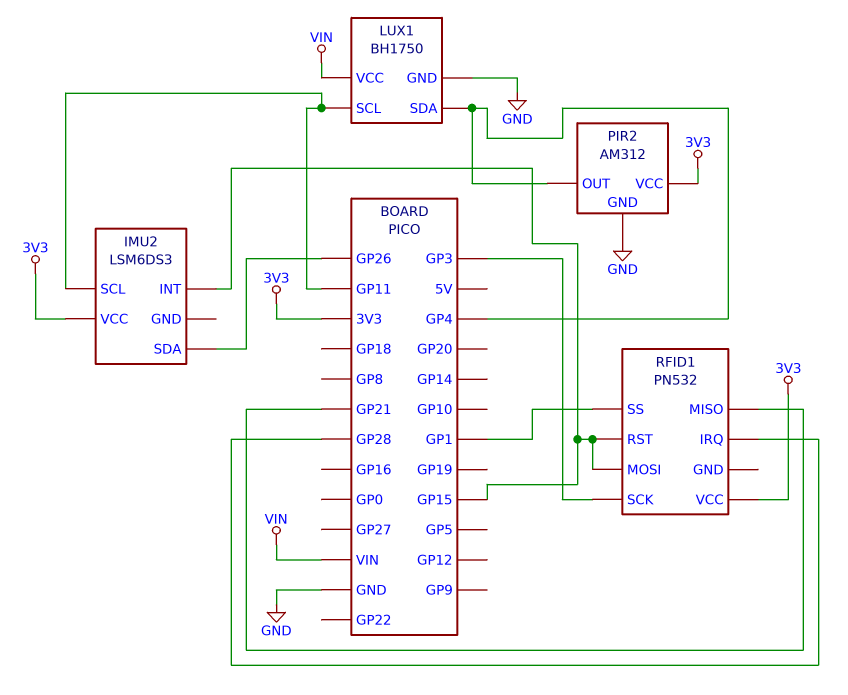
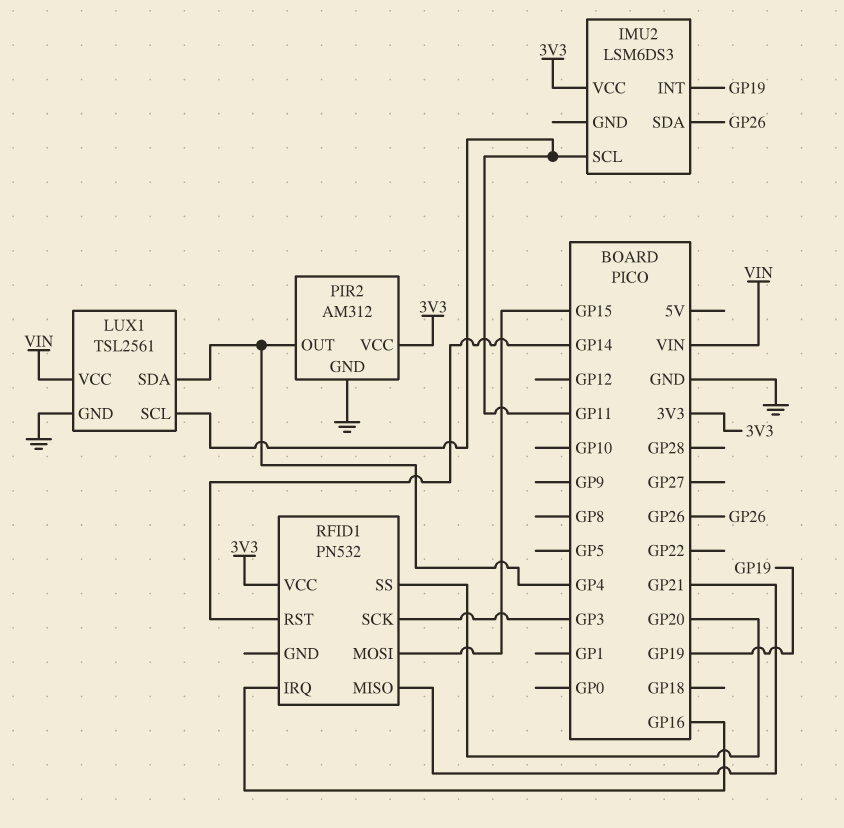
IMU2 pin INT: GP15 -> GP19
LUX1: BH1750 -> TSL2561
RFID1 pin IRQ: GP28 -> GP16
RFID1 pin RST: GP15 -> GP14
RFID1 pin SS: GP1 -> GP20

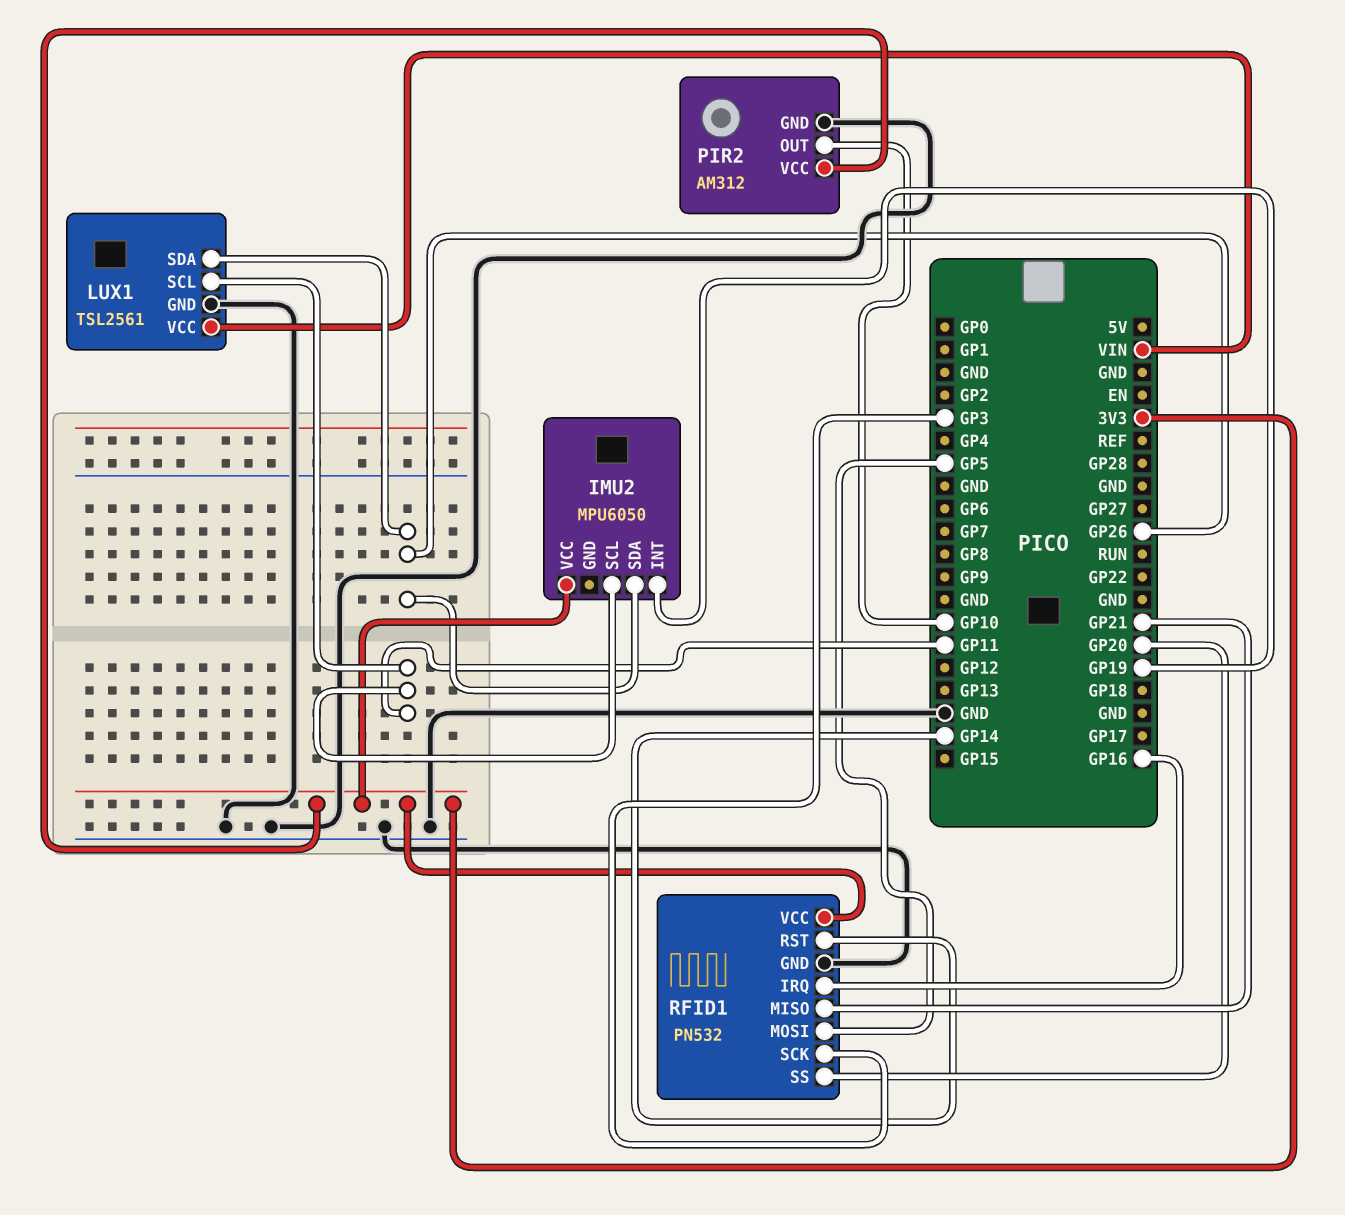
IMU2: LSM6DS3 -> MPU6050
LUX1 pin SDA: GP4 -> GP26
PIR2 pin OUT: GP4 -> GP10
RFID1 pin GND: none -> GND
RFID1 pin MOSI: GP15 -> GP5

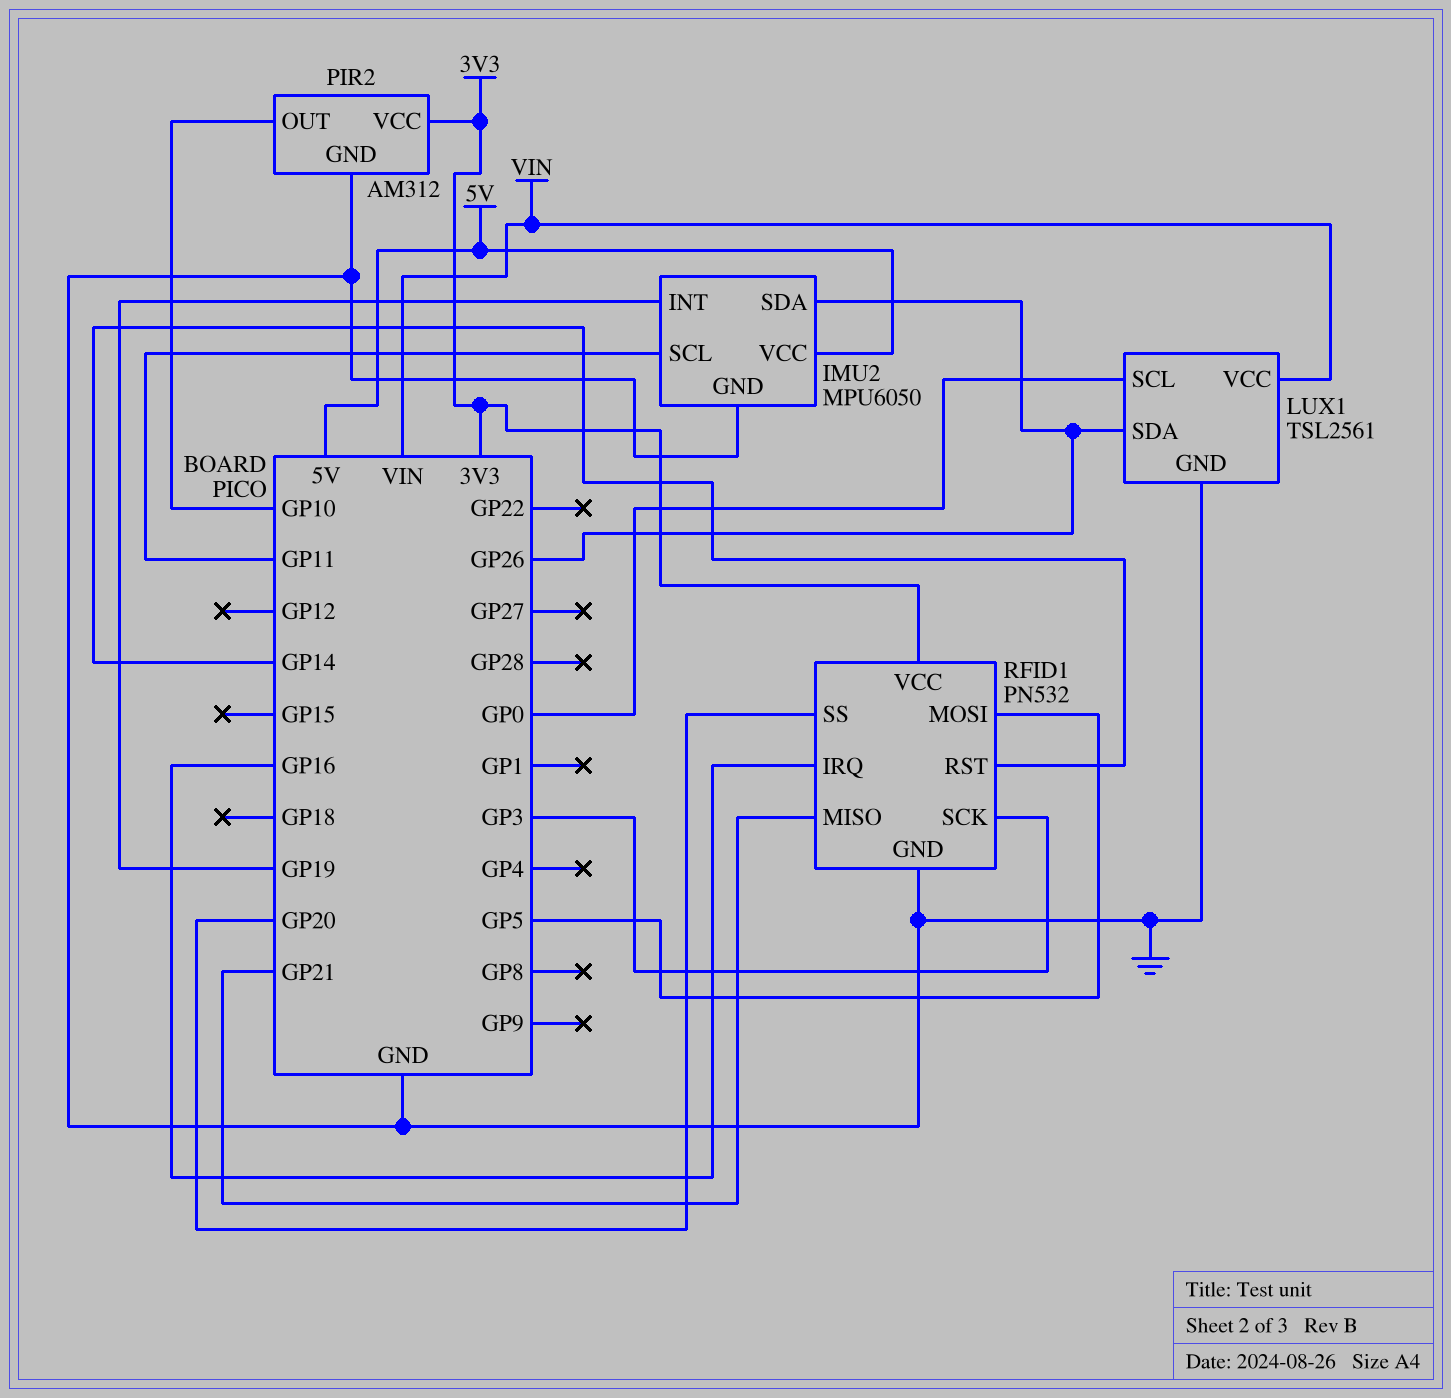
IMU2 pin GND: none -> GND
IMU2 pin VCC: 3V3 -> 5V
LUX1 pin SCL: GP11 -> GP0

